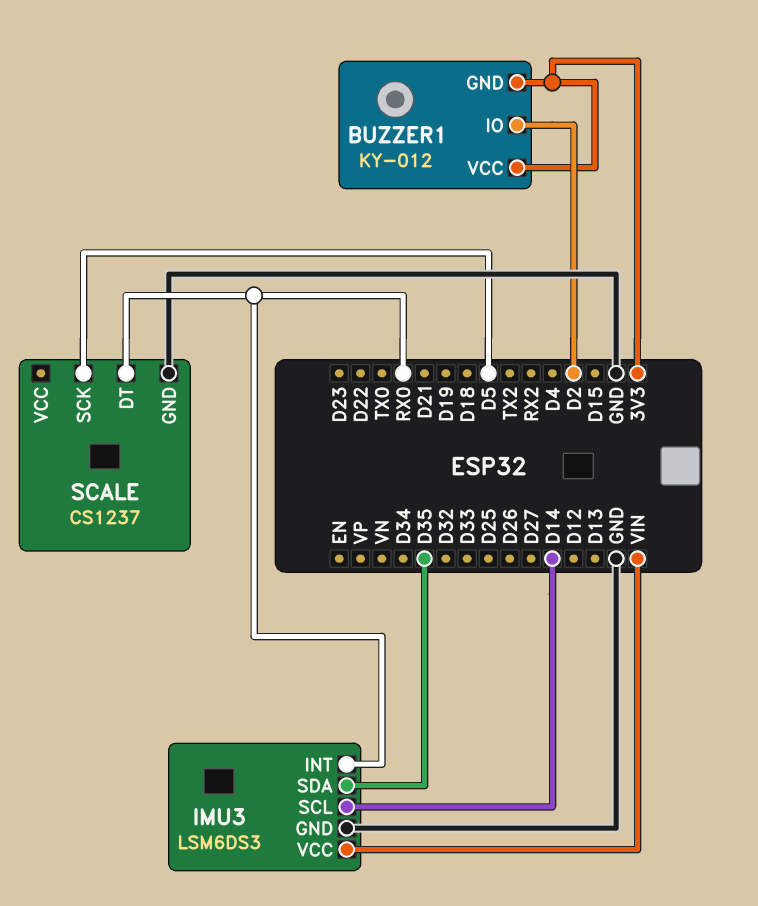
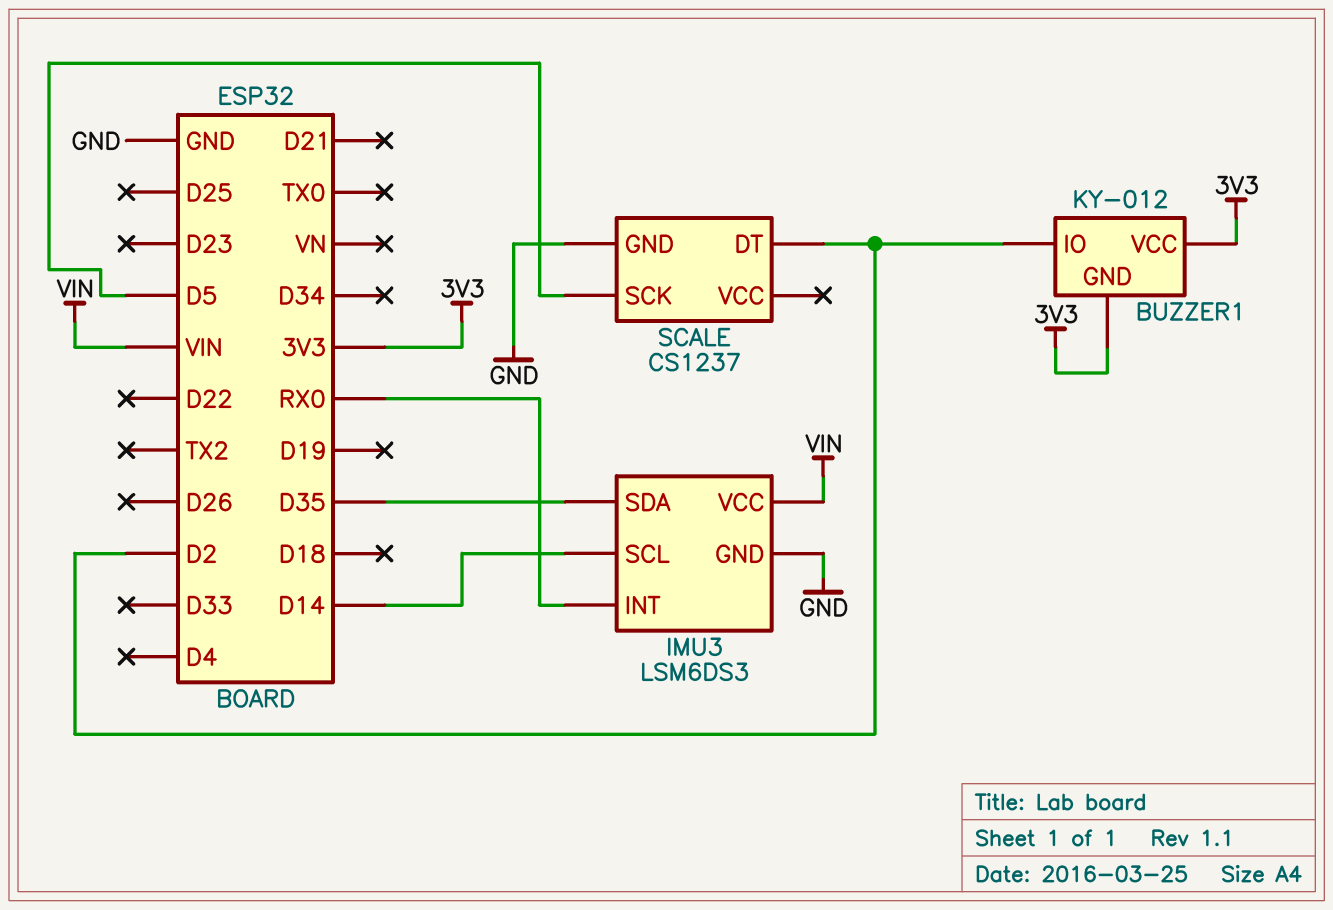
SCALE pin DT: RX0 -> D2

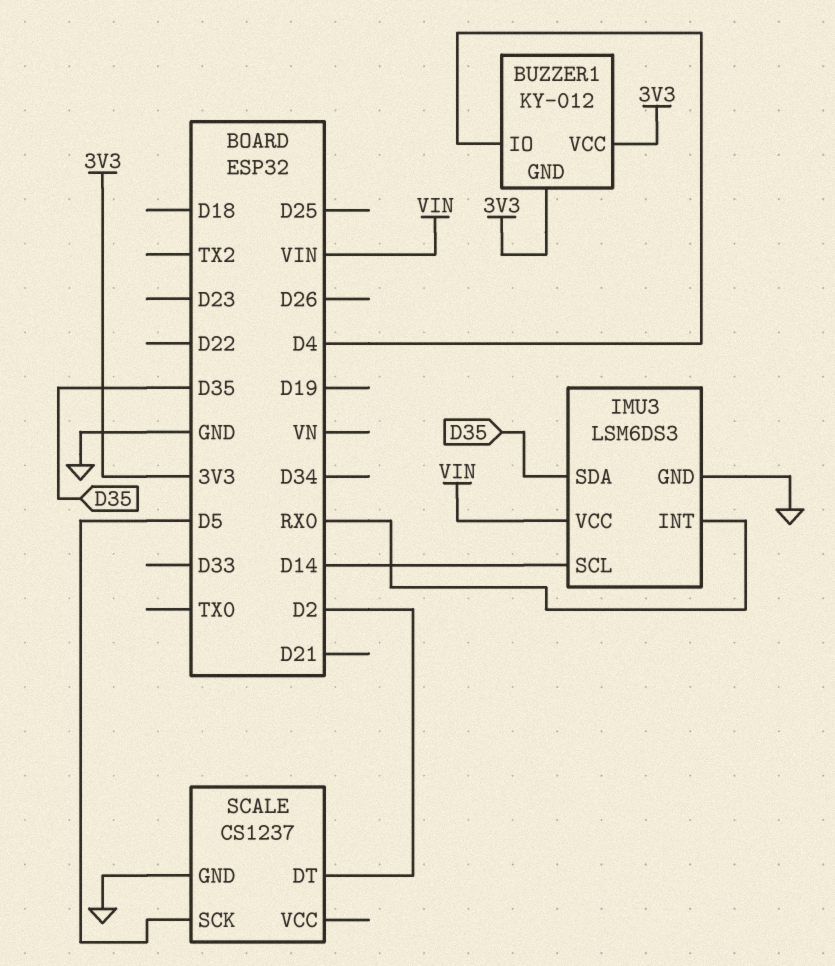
BUZZER1 pin IO: D2 -> D4

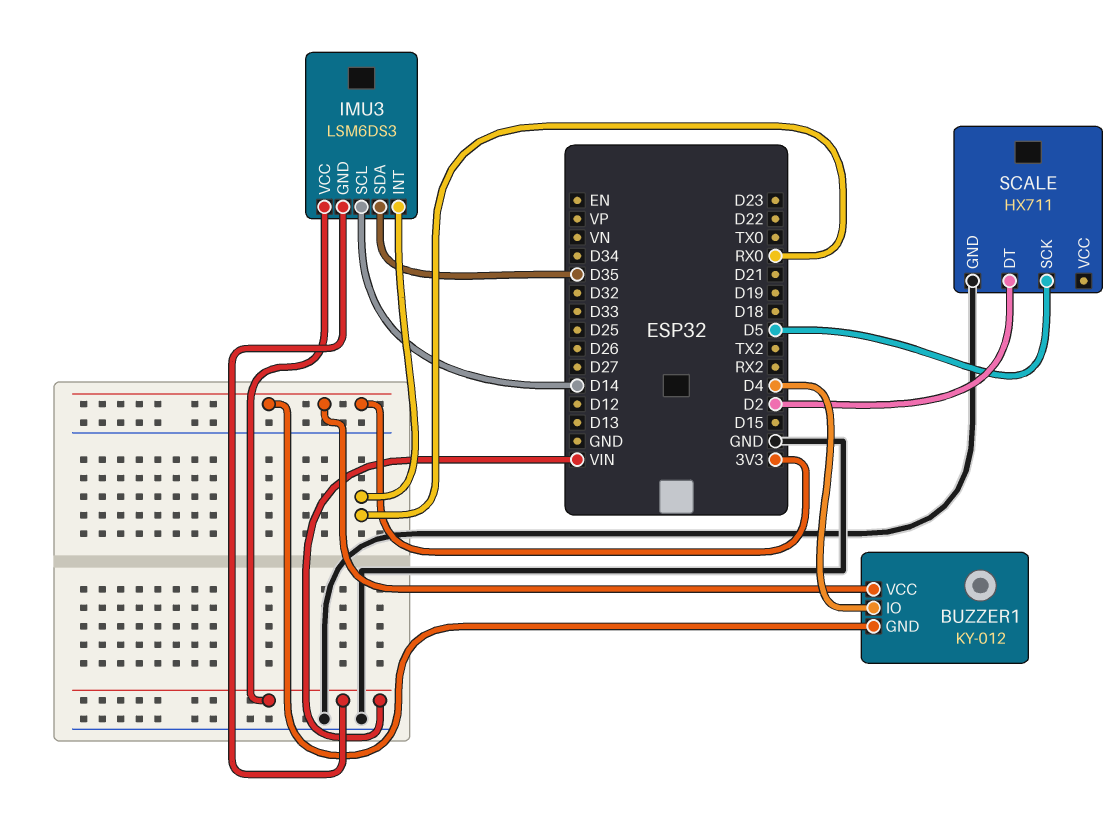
IMU3 pin GND: GND -> VIN
SCALE: CS1237 -> HX711

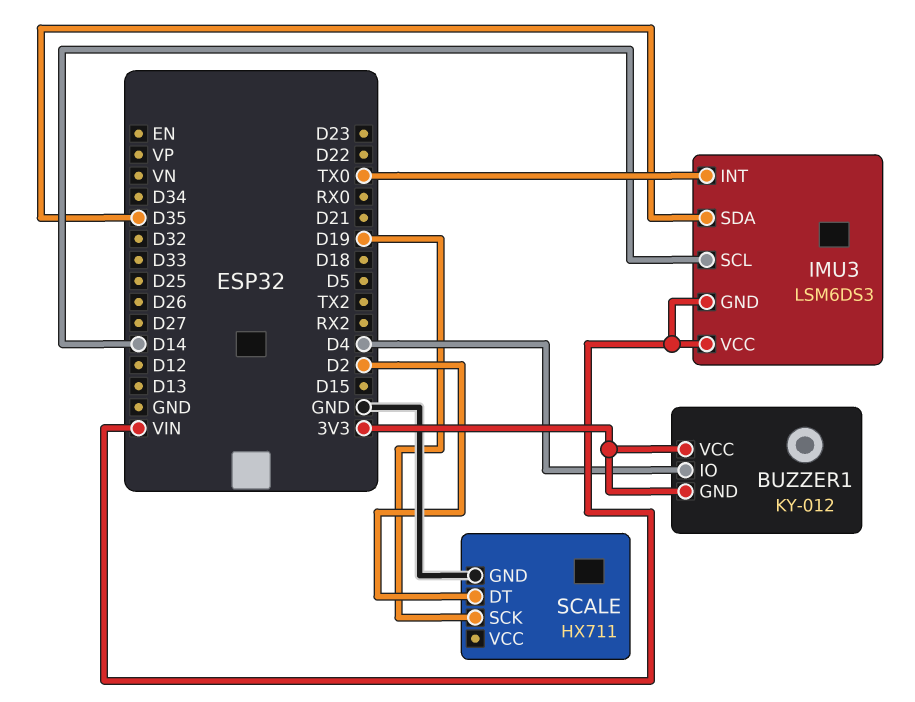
IMU3 pin INT: RX0 -> TX0
SCALE pin SCK: D5 -> D19

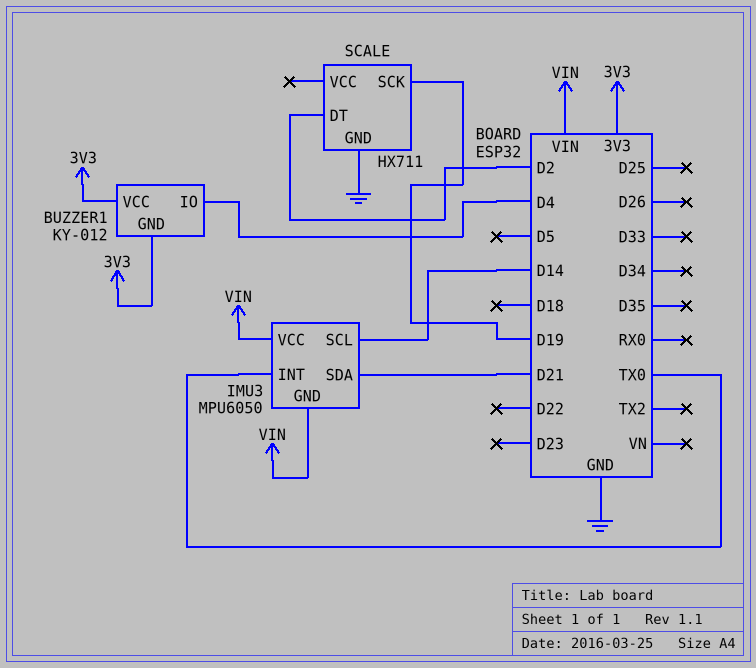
IMU3: LSM6DS3 -> MPU6050
IMU3 pin SDA: D35 -> D21

